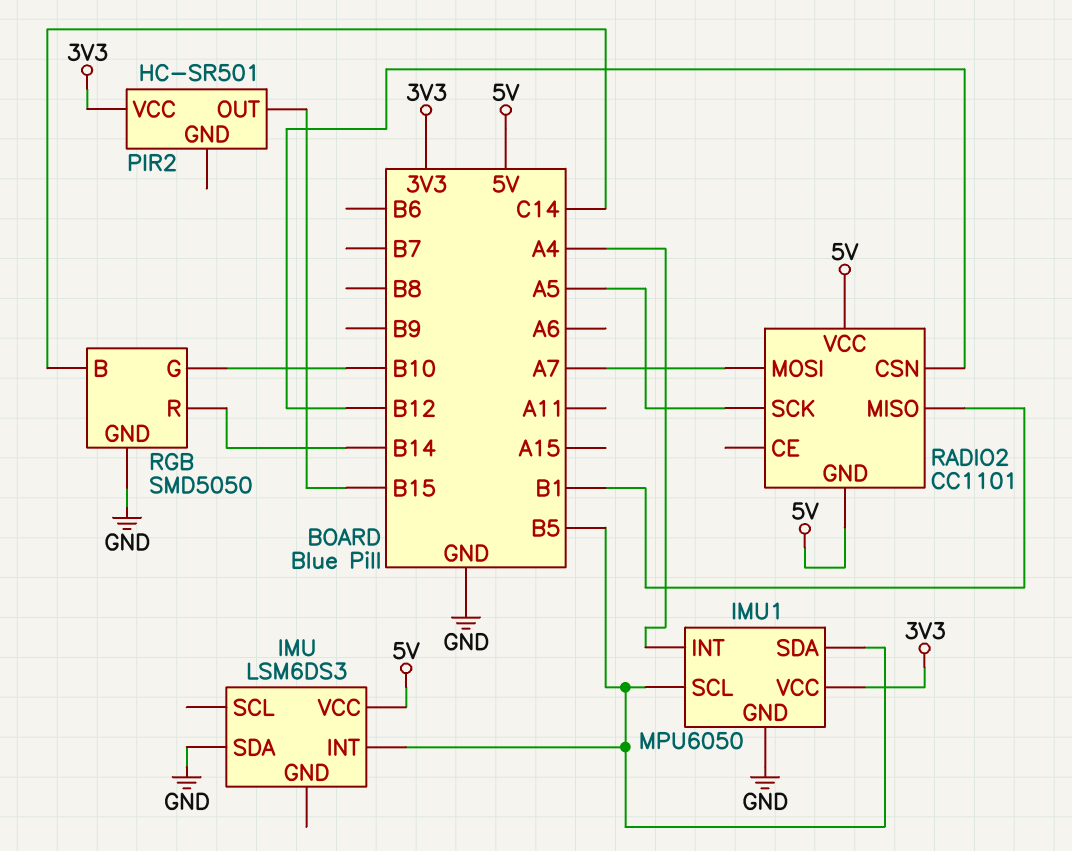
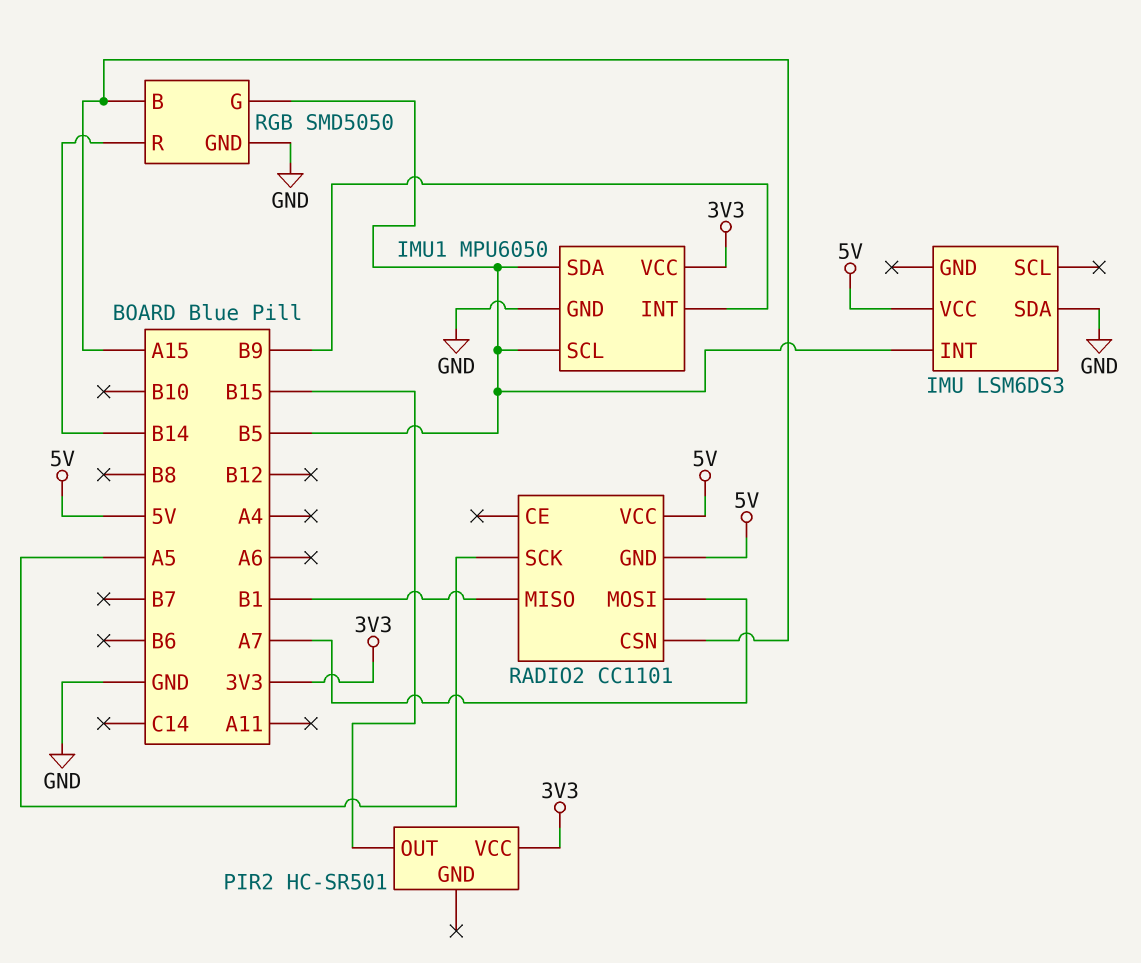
IMU1 pin INT: A4 -> B9
RADIO2 pin CSN: B12 -> A15
RGB pin B: C14 -> A15
RGB pin G: B10 -> B5

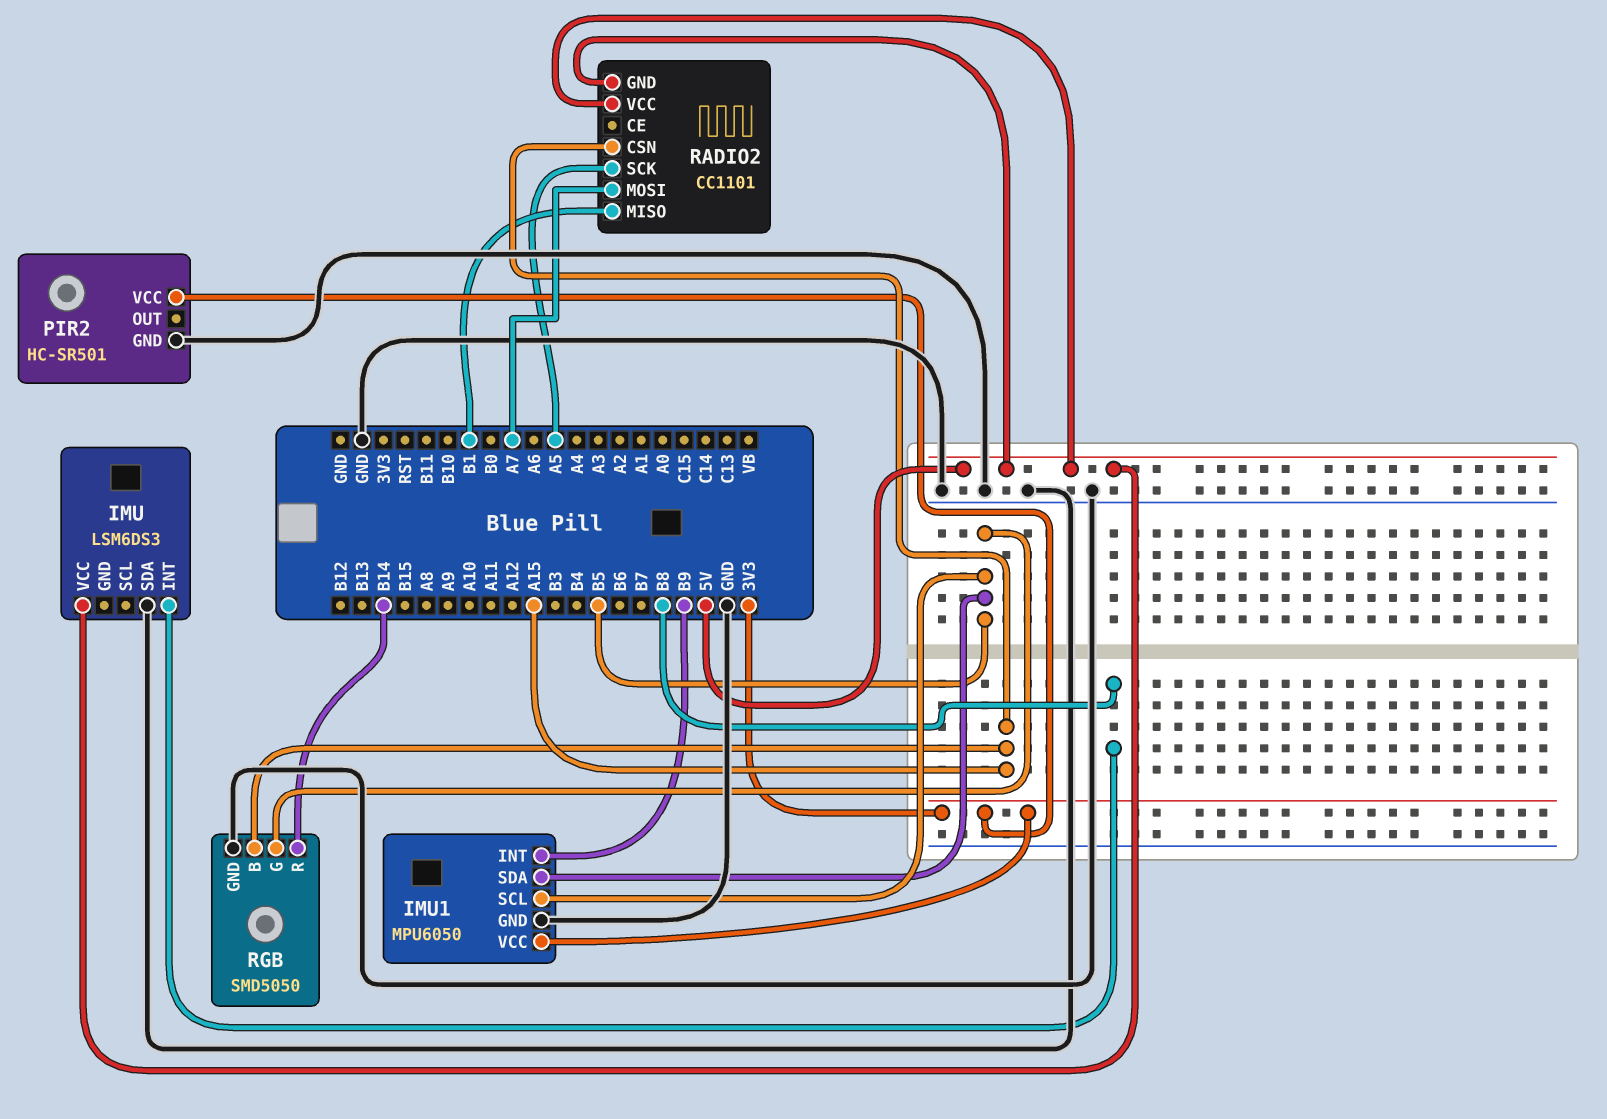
IMU pin INT: B5 -> B8
PIR2 pin GND: none -> GND
PIR2 pin OUT: B15 -> none

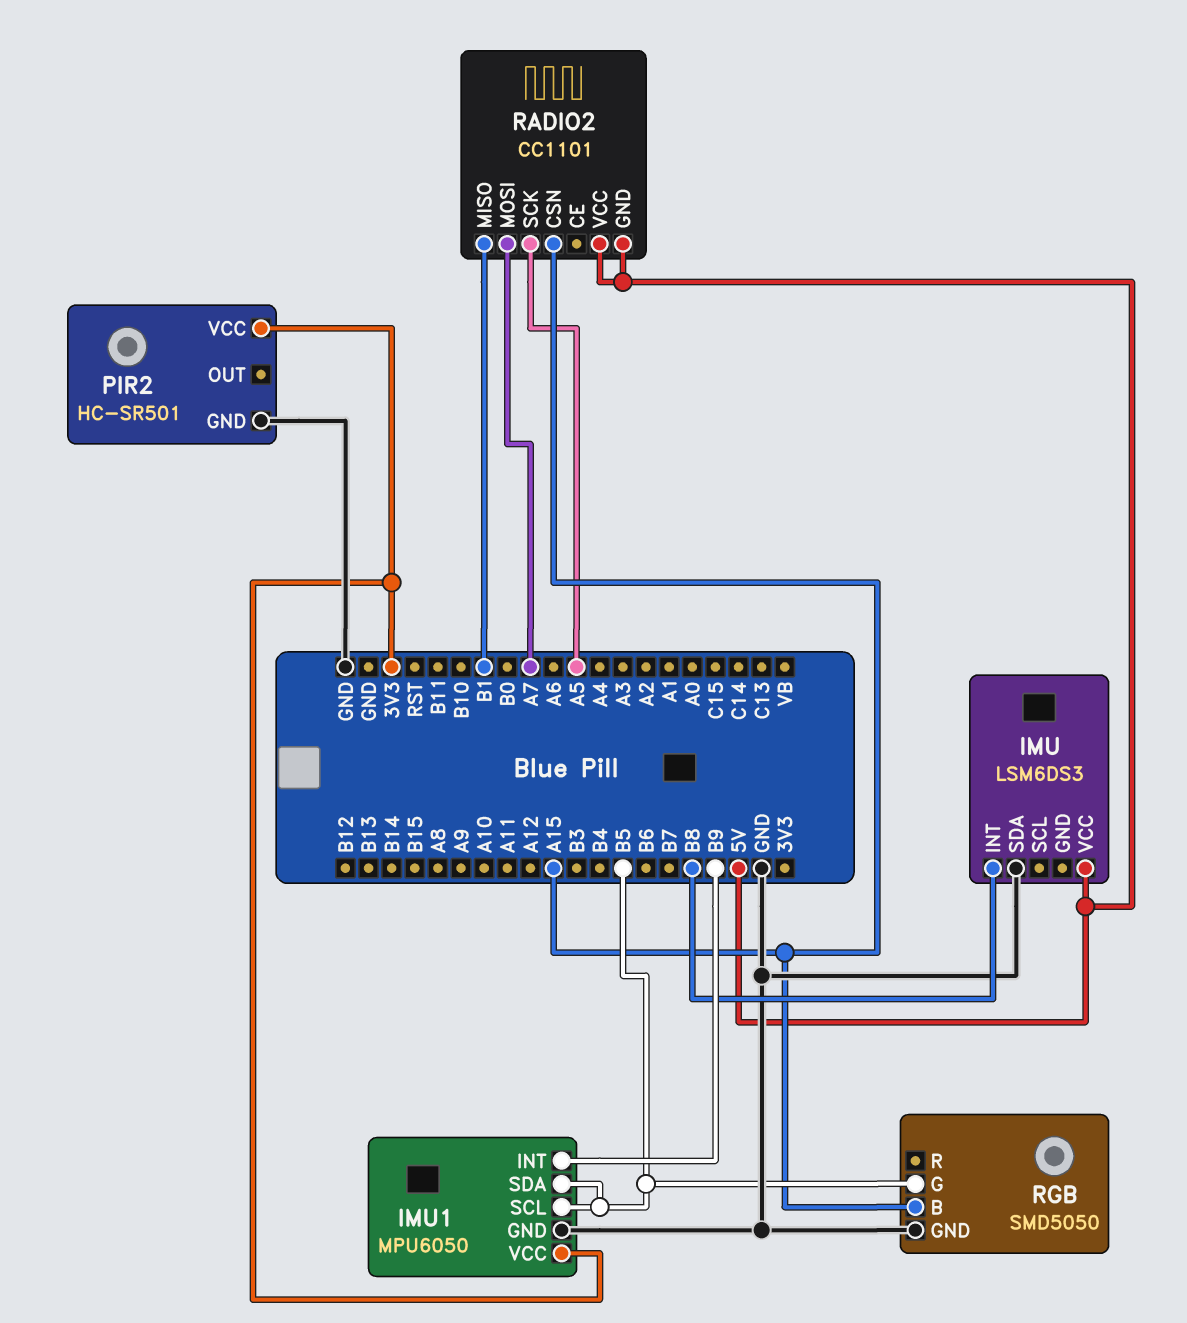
RGB pin R: B14 -> none

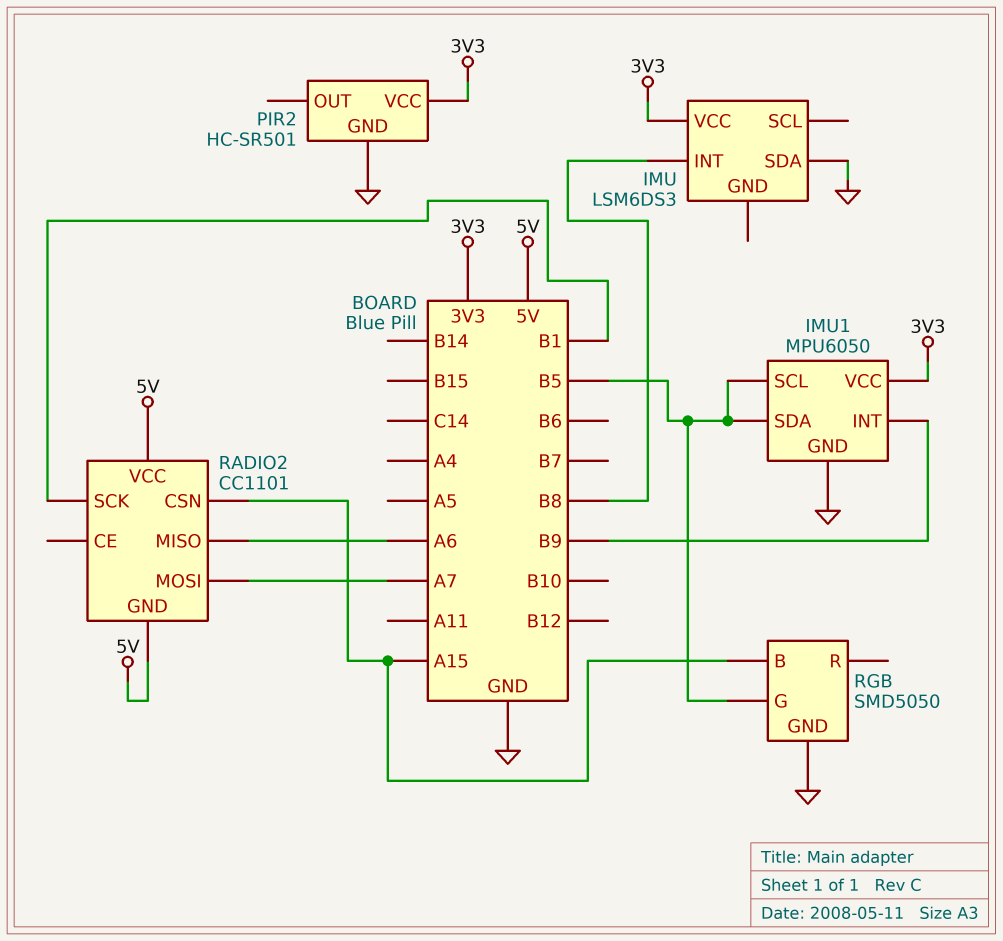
IMU pin VCC: 5V -> 3V3
RADIO2 pin MISO: B1 -> A6
RADIO2 pin SCK: A5 -> B1

